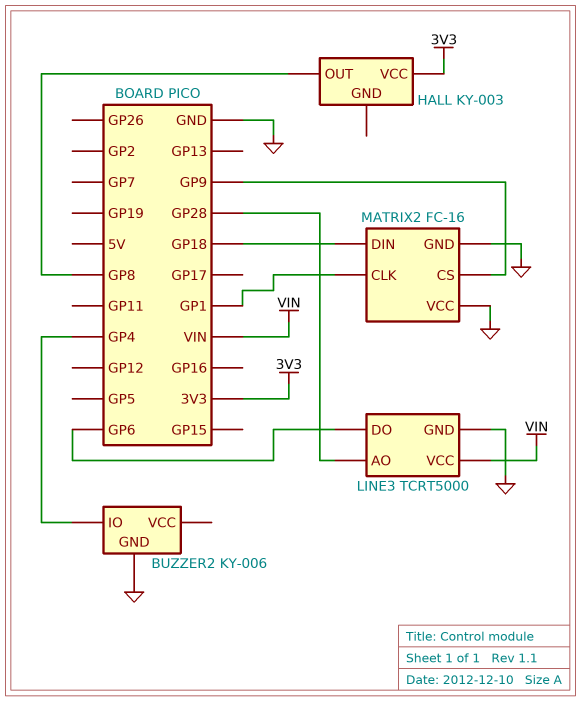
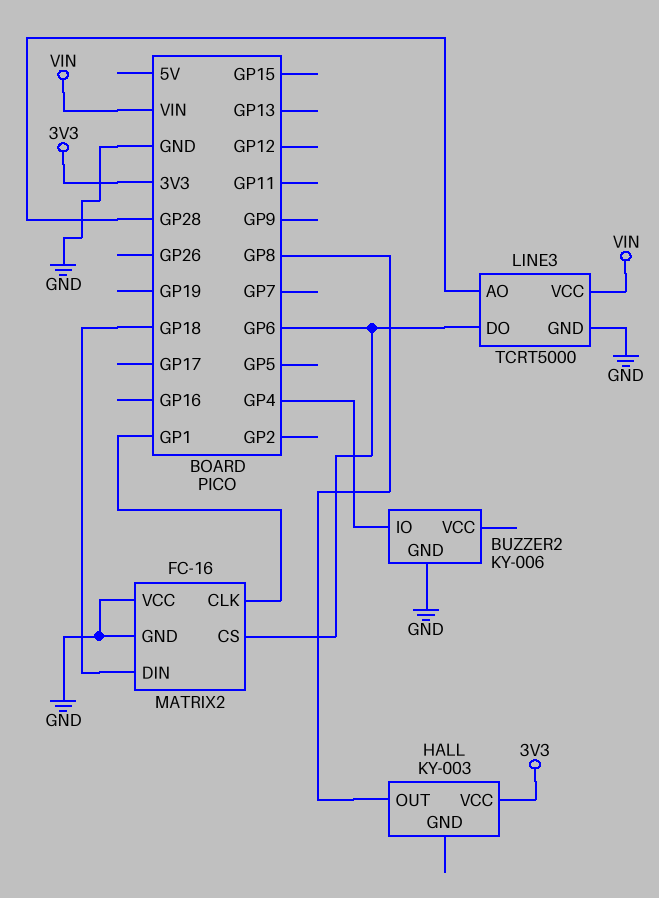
MATRIX2 pin CS: GP9 -> GP6

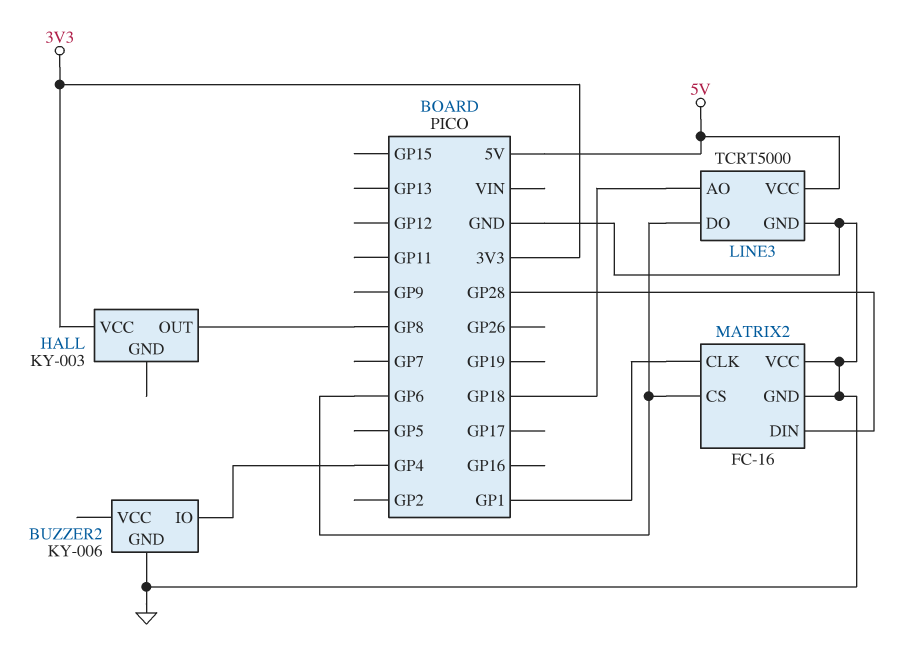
LINE3 pin AO: GP28 -> GP18
LINE3 pin VCC: VIN -> 5V
MATRIX2 pin DIN: GP18 -> GP28

